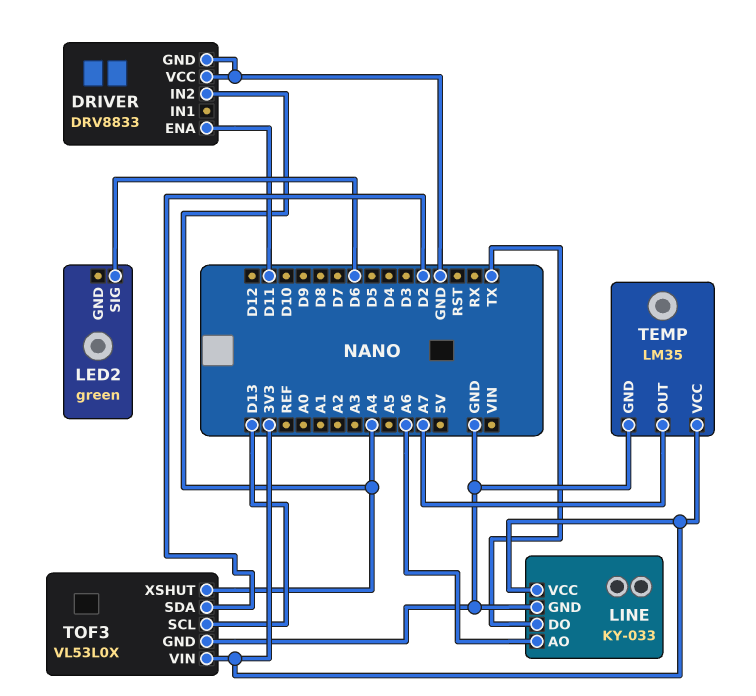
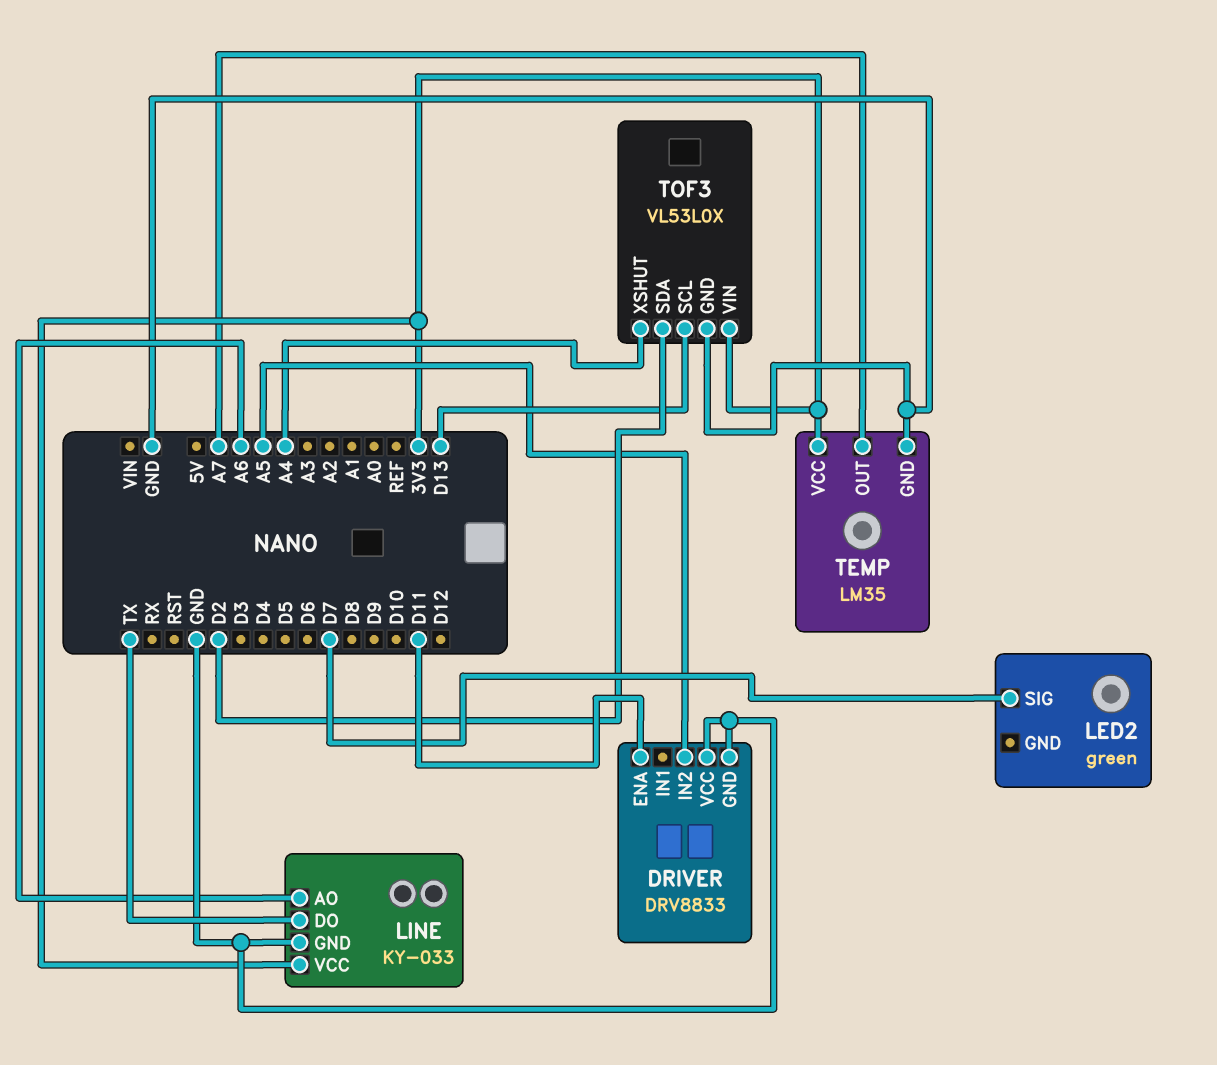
DRIVER pin IN2: A4 -> A5
LED2 pin SIG: D6 -> D7

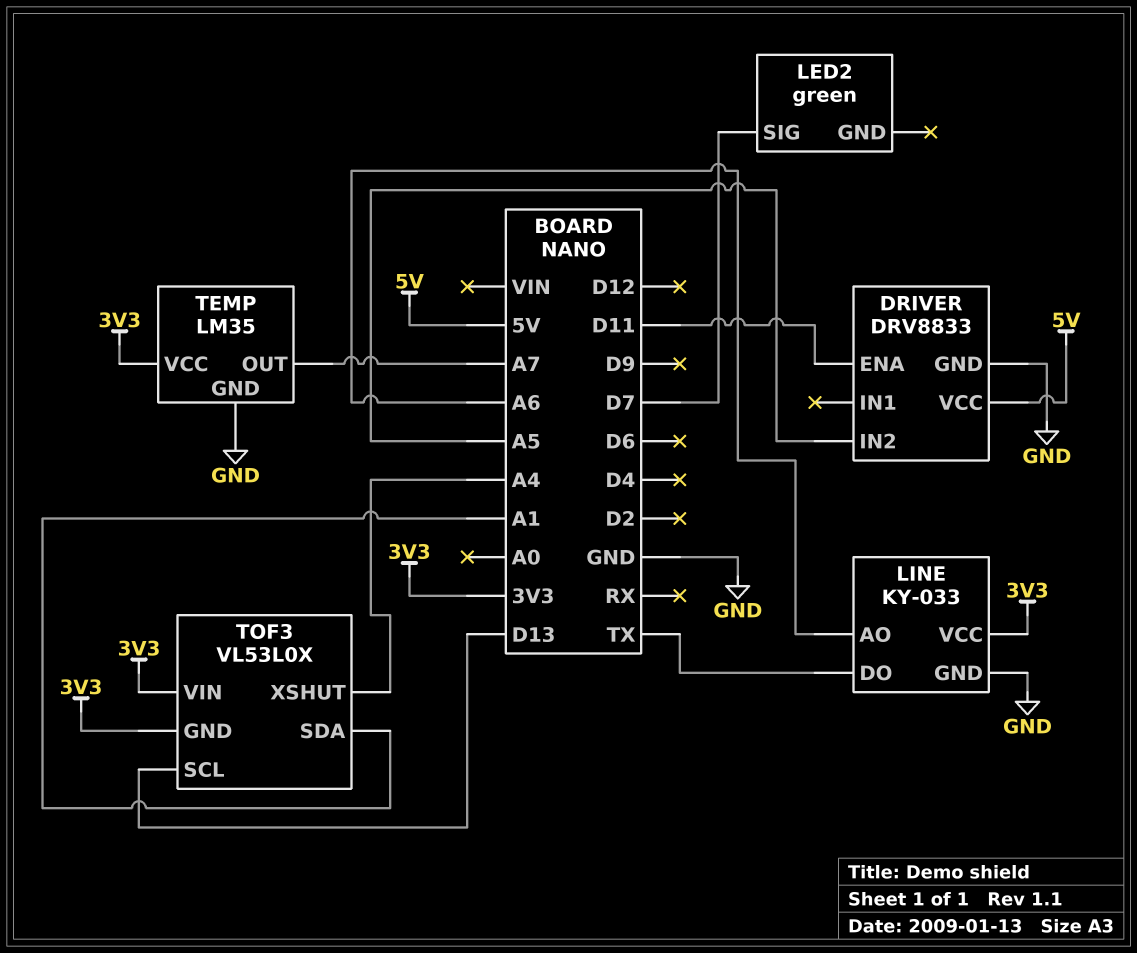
DRIVER pin VCC: GND -> 5V
TOF3 pin GND: GND -> 3V3
TOF3 pin SDA: D2 -> A1

